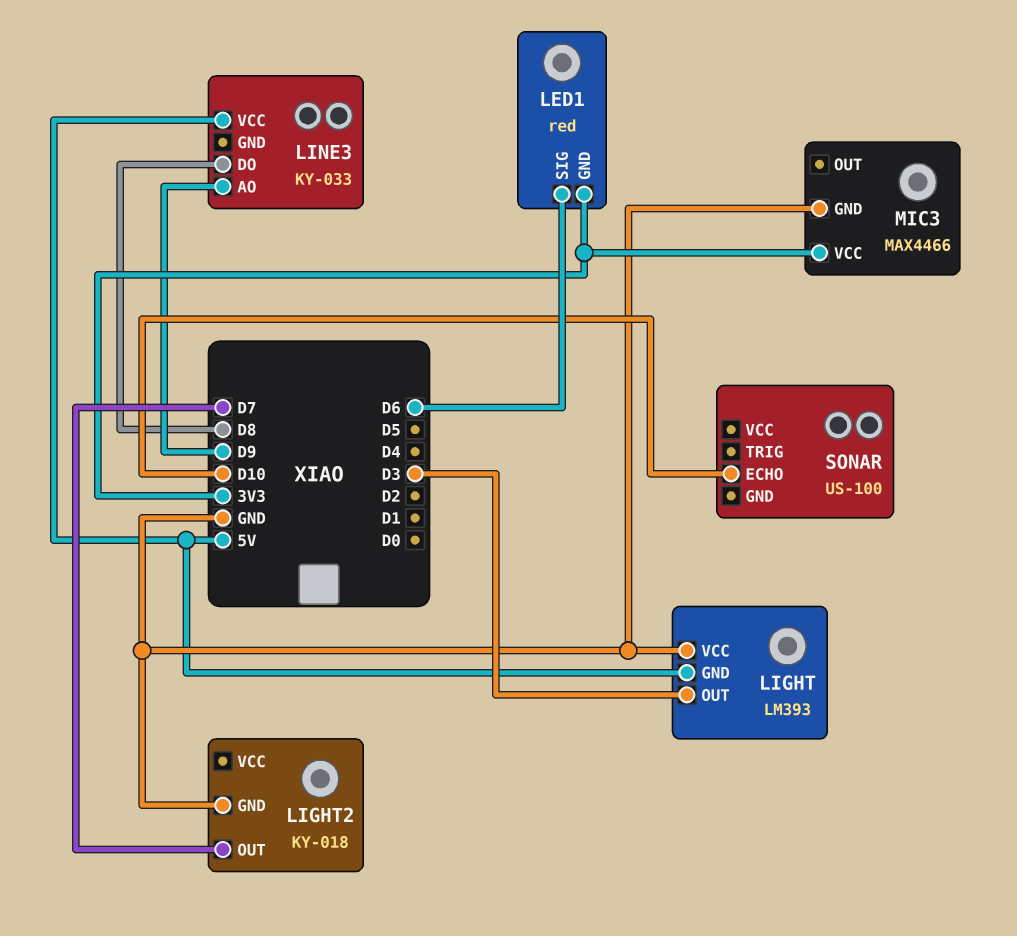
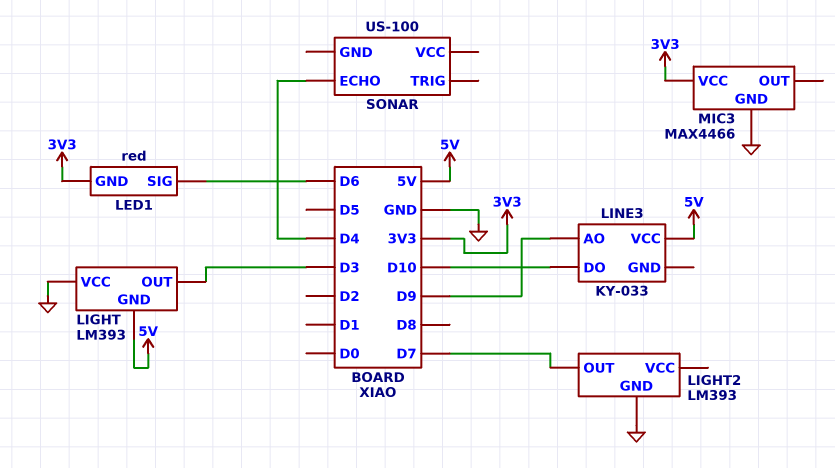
LIGHT2: KY-018 -> LM393
LINE3 pin DO: D8 -> D10
SONAR pin ECHO: D10 -> D4

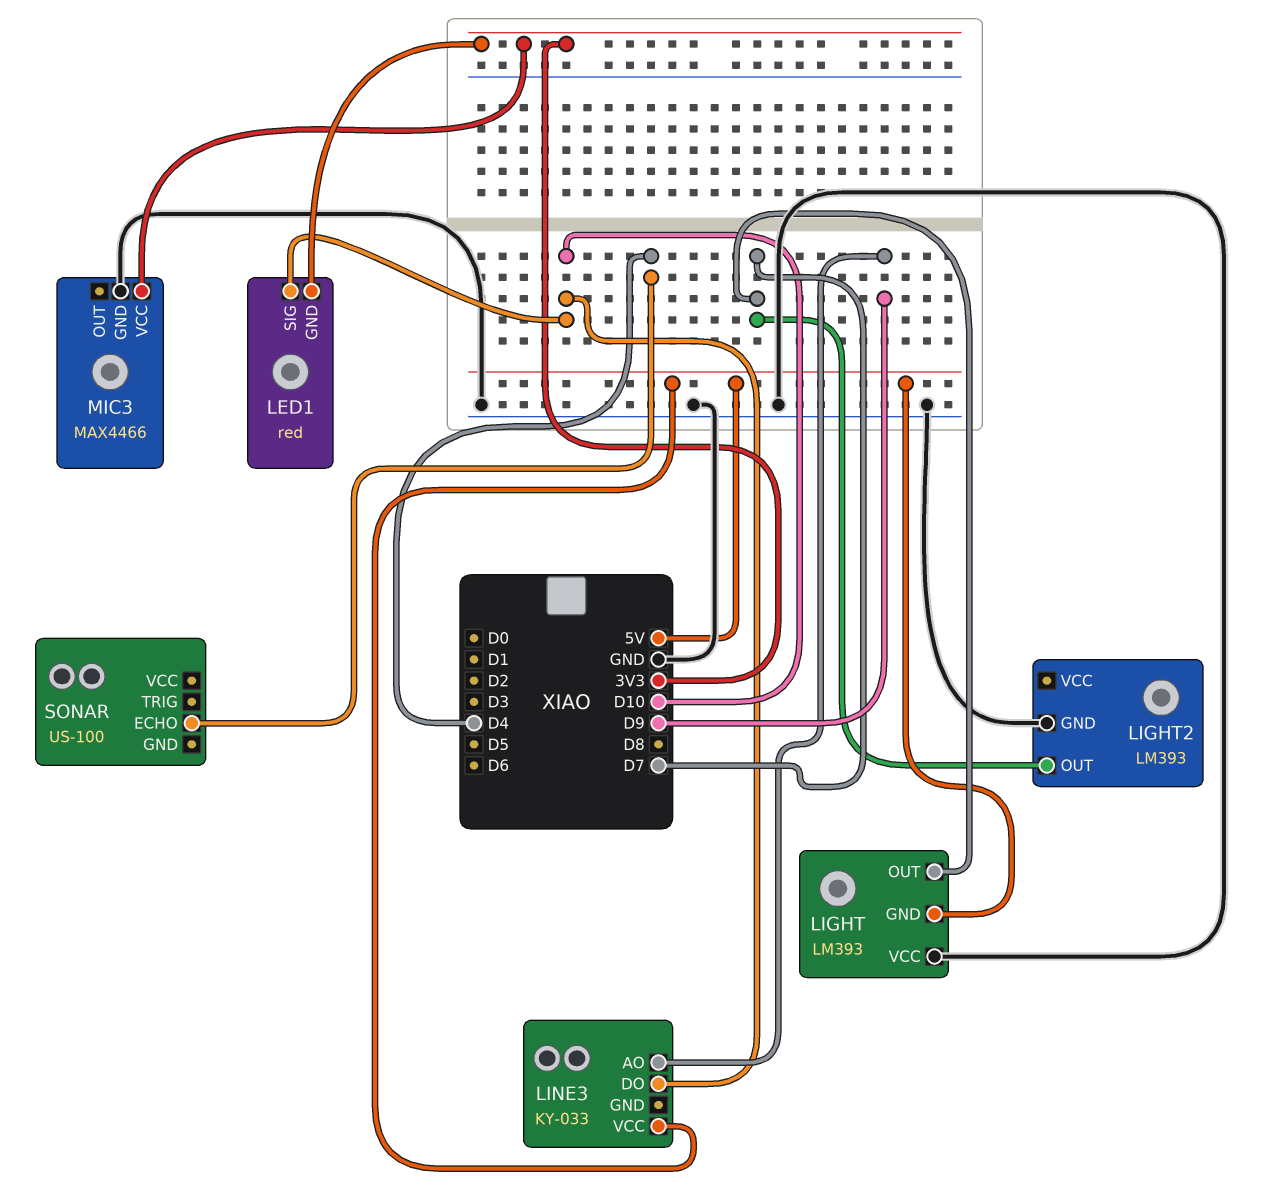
LED1 pin SIG: D6 -> D10
LIGHT pin OUT: D3 -> D7

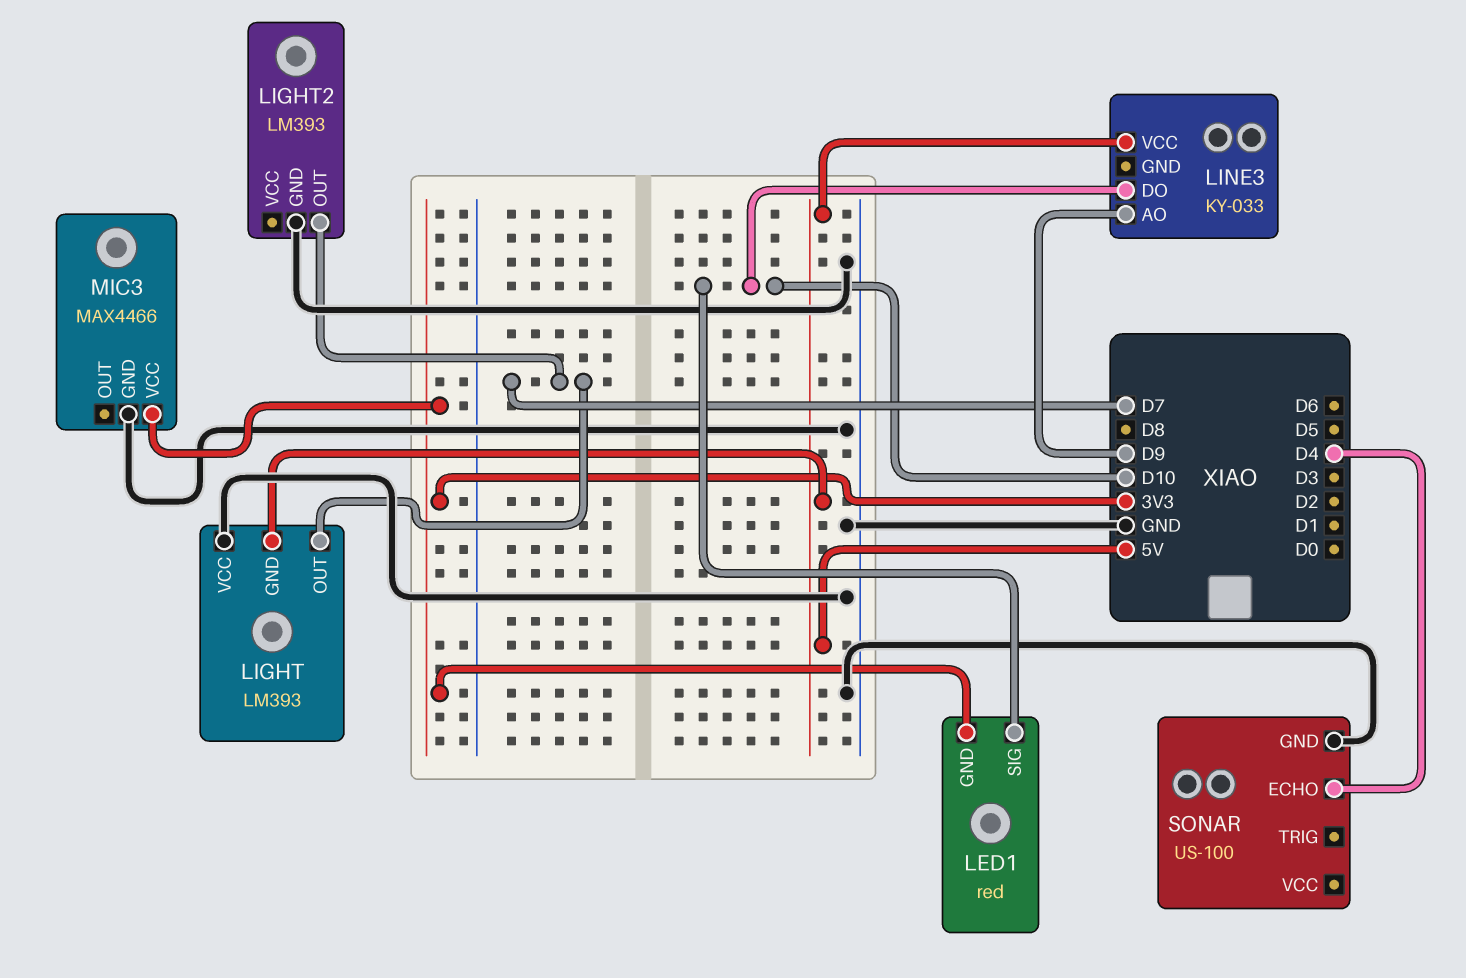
SONAR pin GND: none -> GND

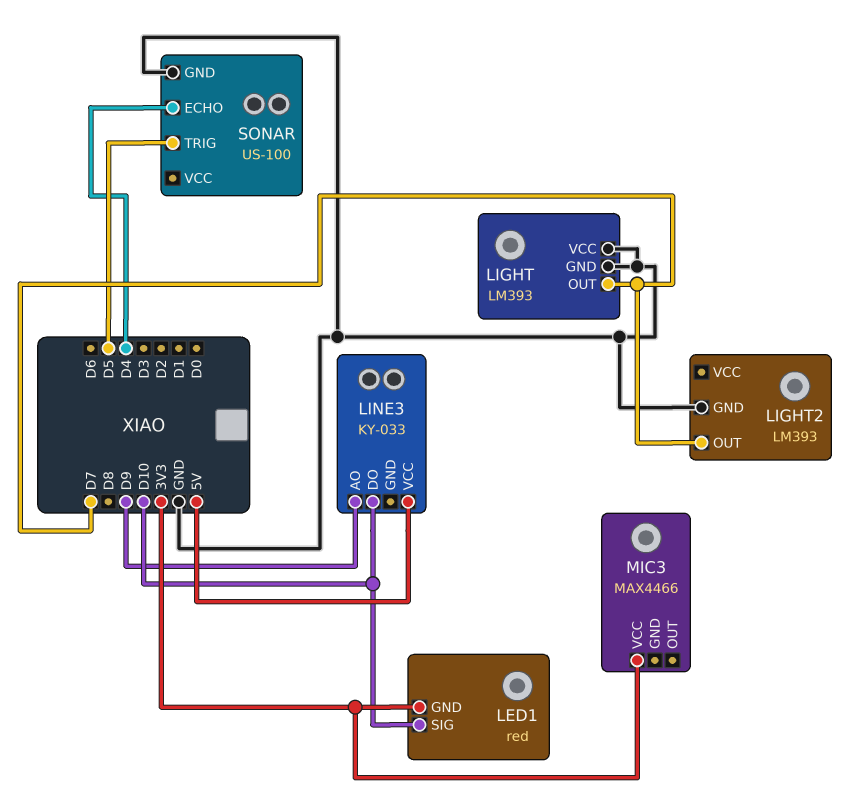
LIGHT pin GND: 5V -> GND
MIC3 pin GND: GND -> none
SONAR pin TRIG: none -> D5

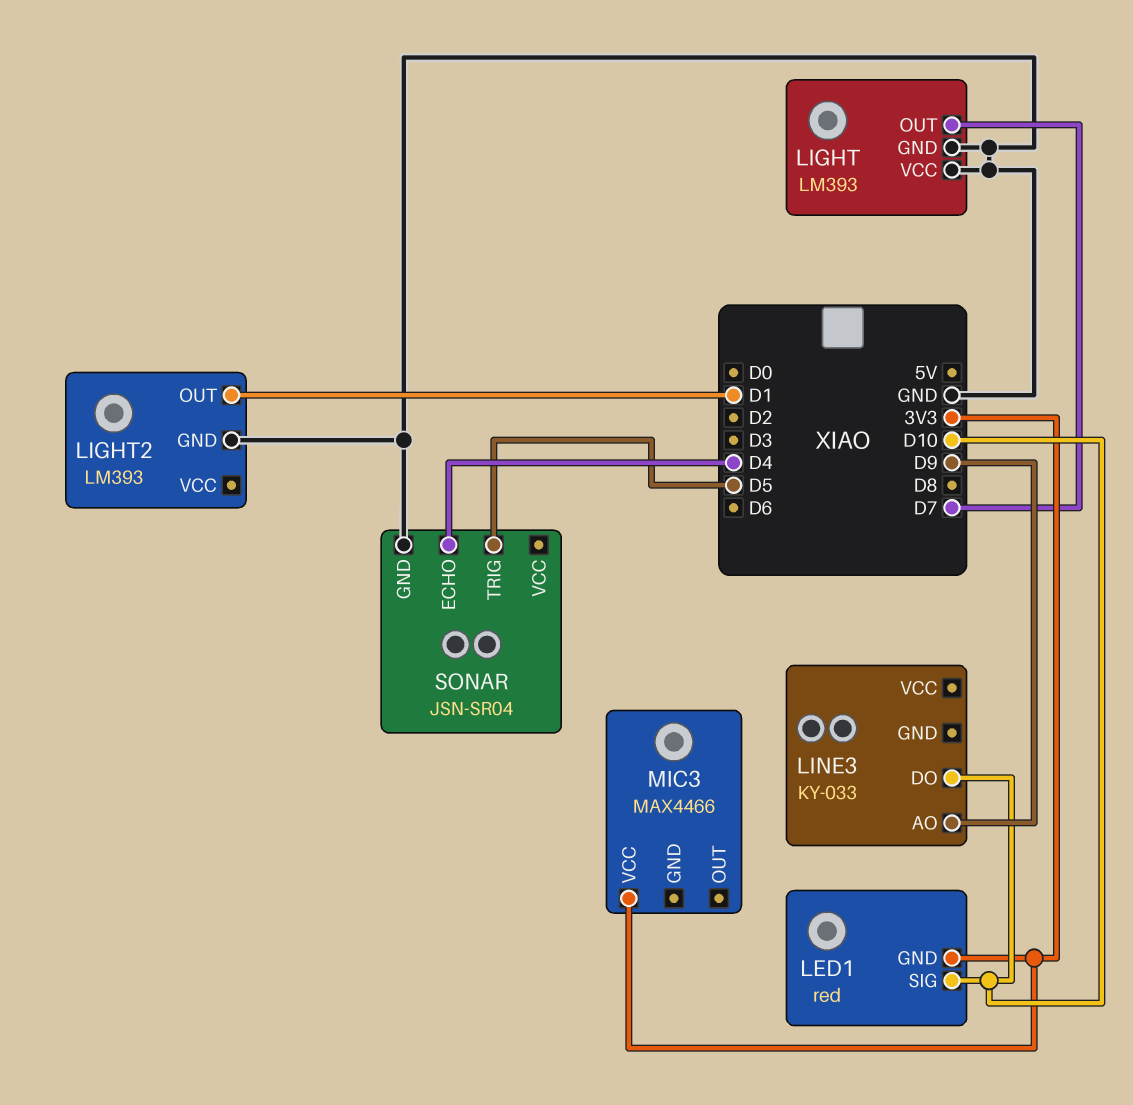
LIGHT2 pin OUT: D7 -> D1
LINE3 pin VCC: 5V -> none
SONAR: US-100 -> JSN-SR04

